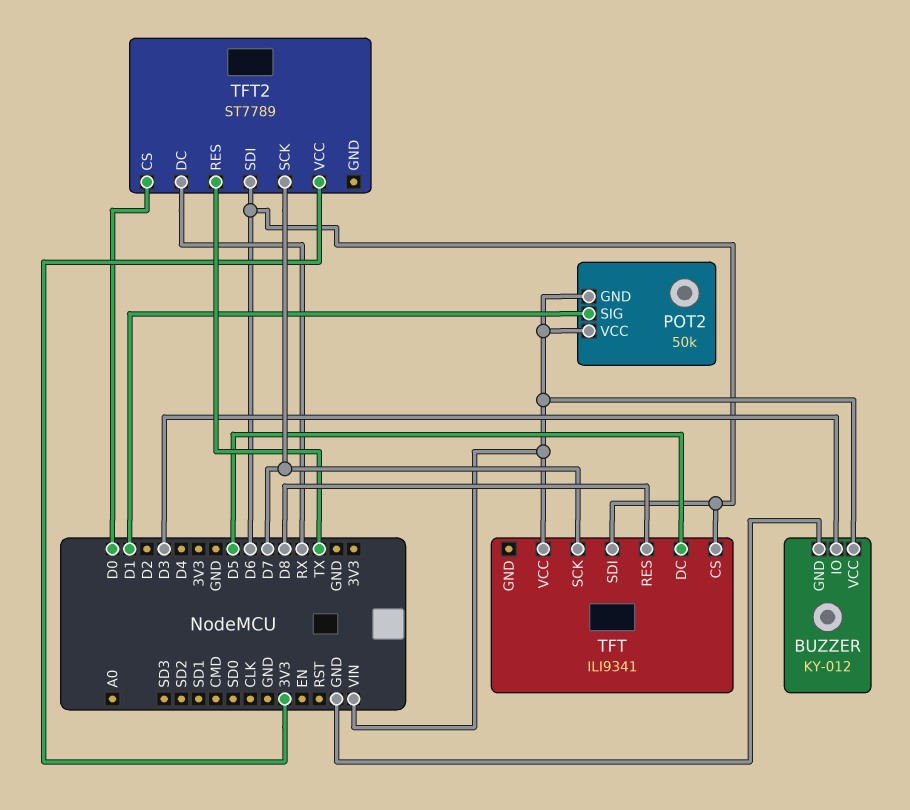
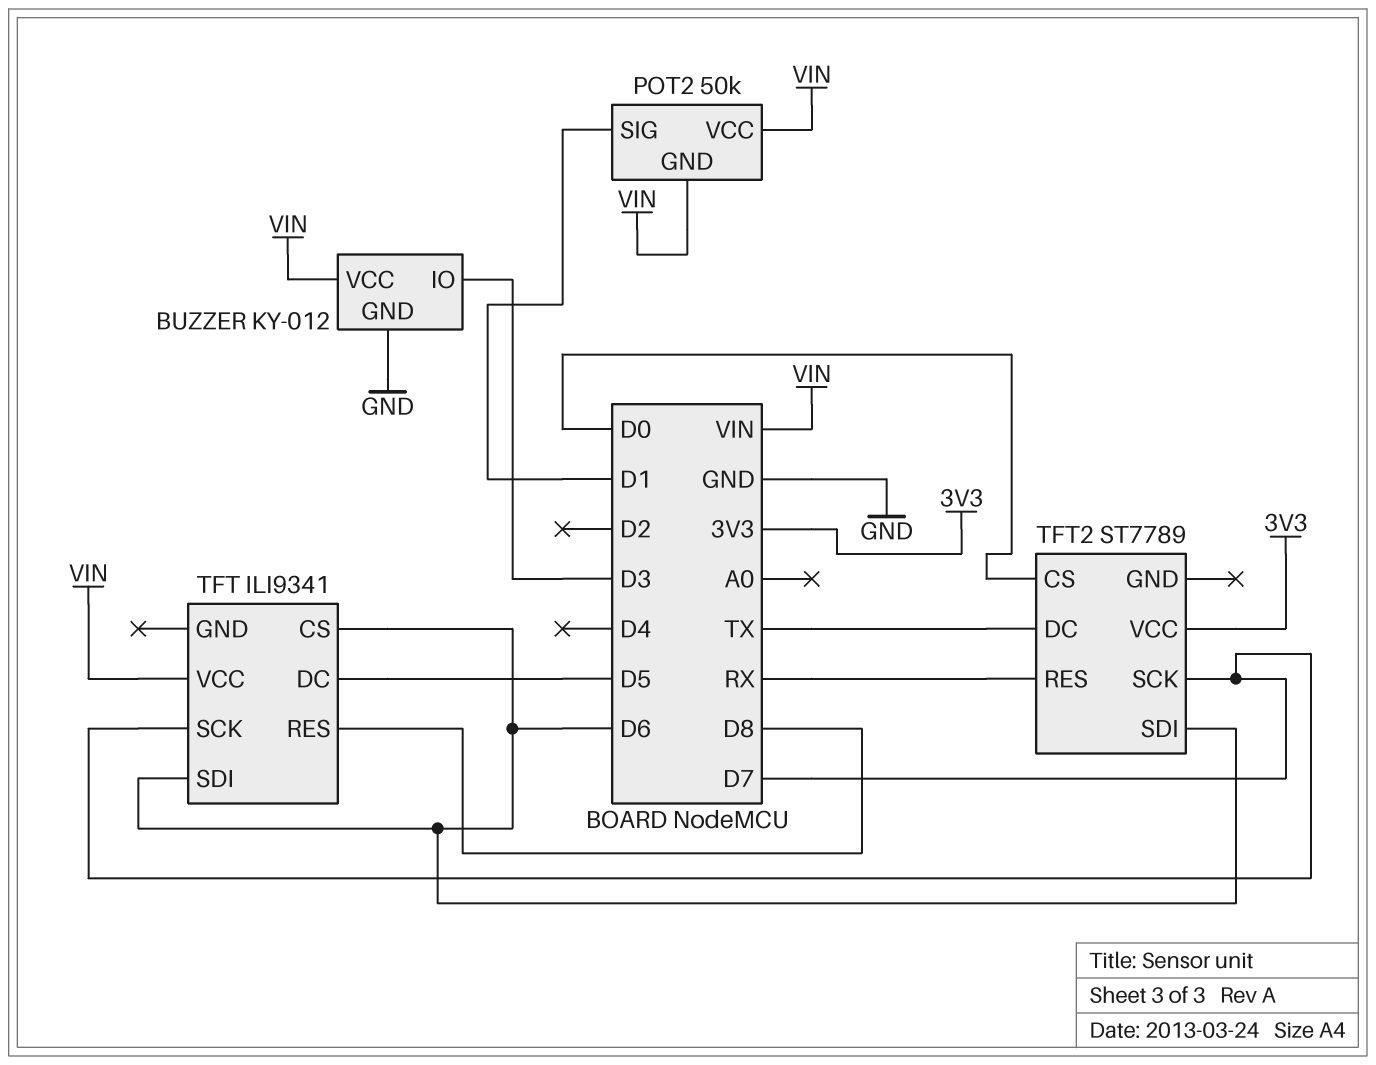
TFT2 pin DC: RX -> TX
TFT2 pin RES: TX -> RX

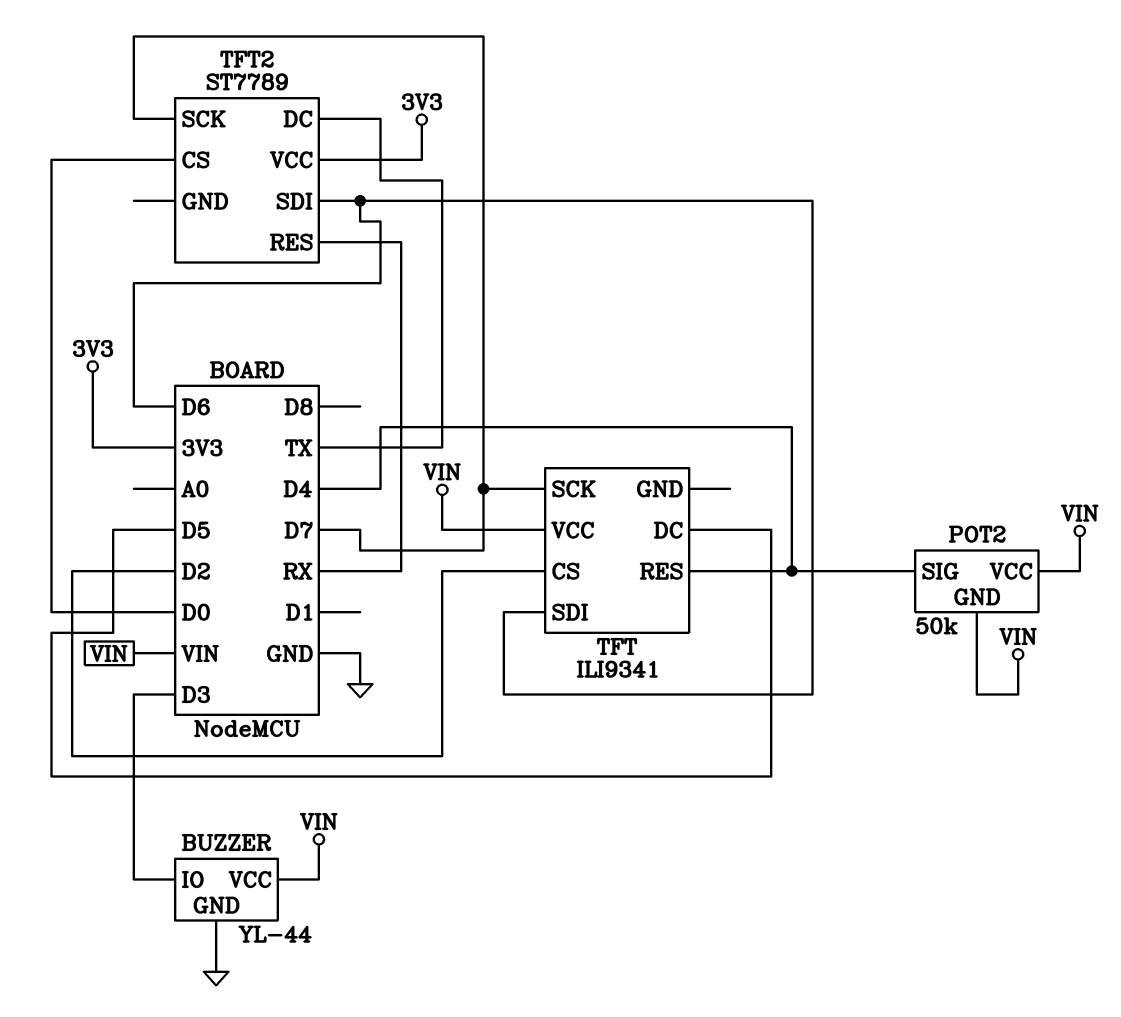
BUZZER: KY-012 -> YL-44
POT2 pin SIG: D1 -> D4
TFT pin CS: D6 -> D2
TFT pin RES: D8 -> D4

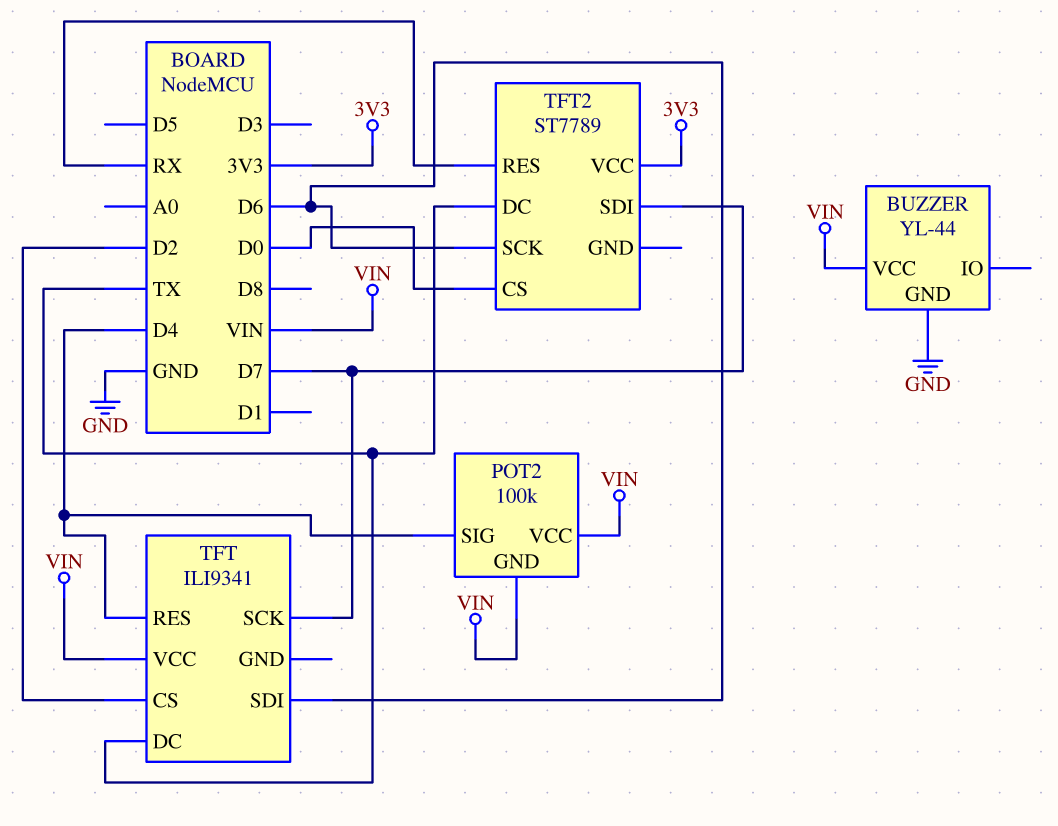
BUZZER pin IO: D3 -> none
POT2: 50k -> 100k
TFT pin DC: D5 -> TX
TFT2 pin SCK: D7 -> D6
TFT2 pin SDI: D6 -> D7

